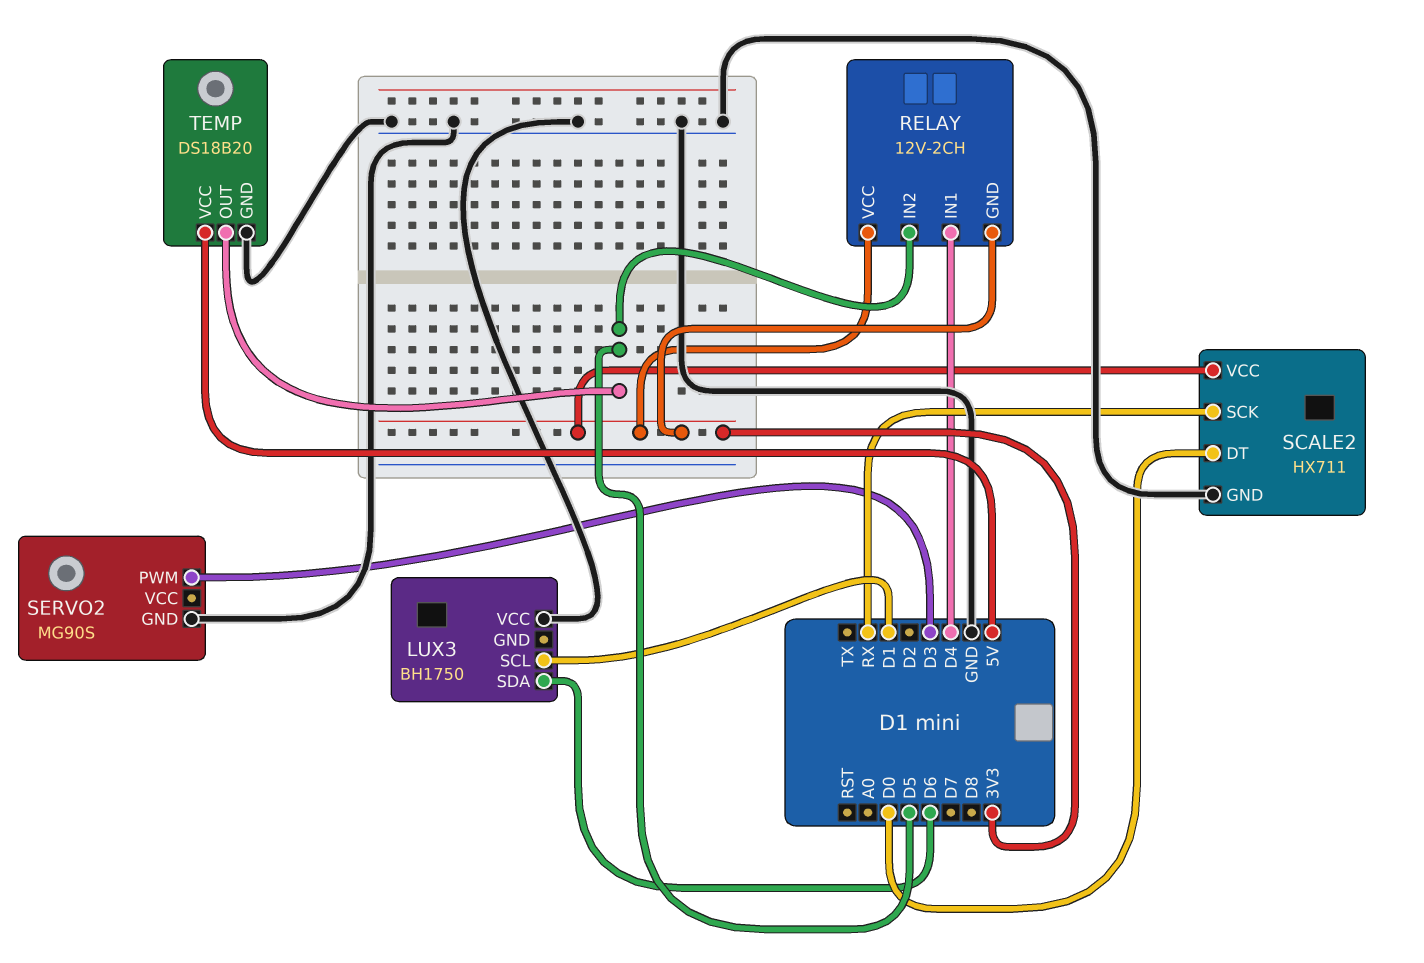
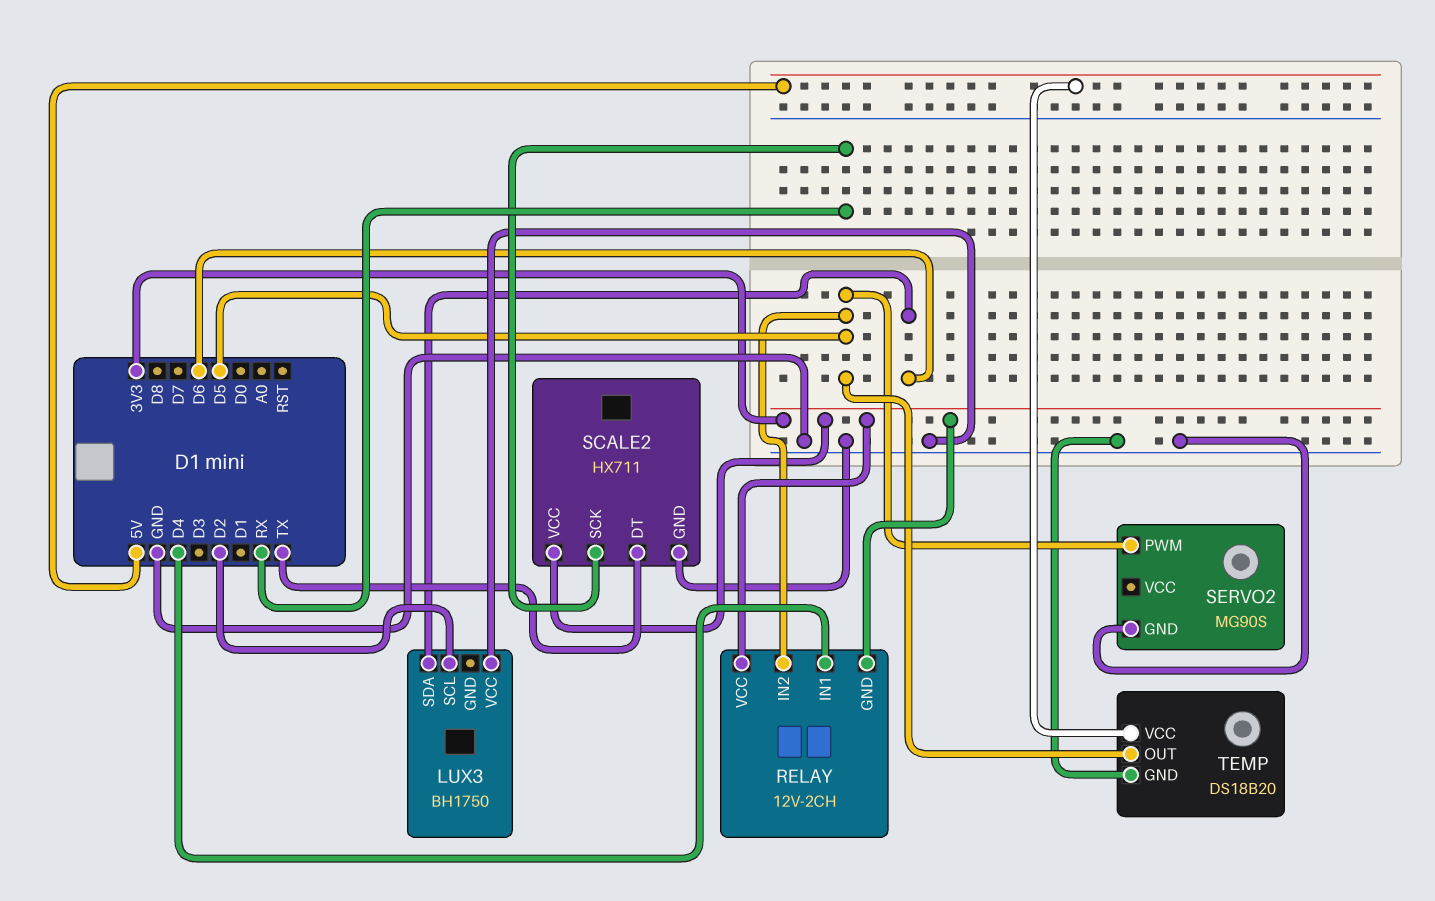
LUX3 pin SCL: D1 -> D2
SCALE2 pin DT: D0 -> TX
SERVO2 pin PWM: D3 -> D5

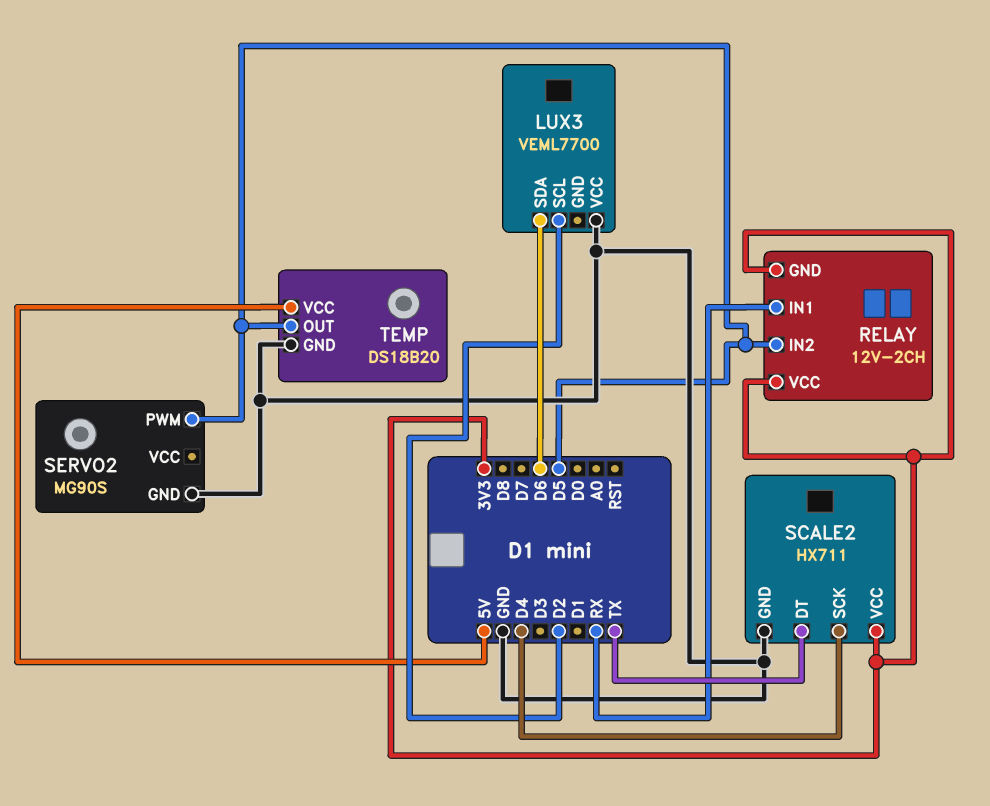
LUX3: BH1750 -> VEML7700
RELAY pin IN1: D4 -> RX
SCALE2 pin SCK: RX -> D4

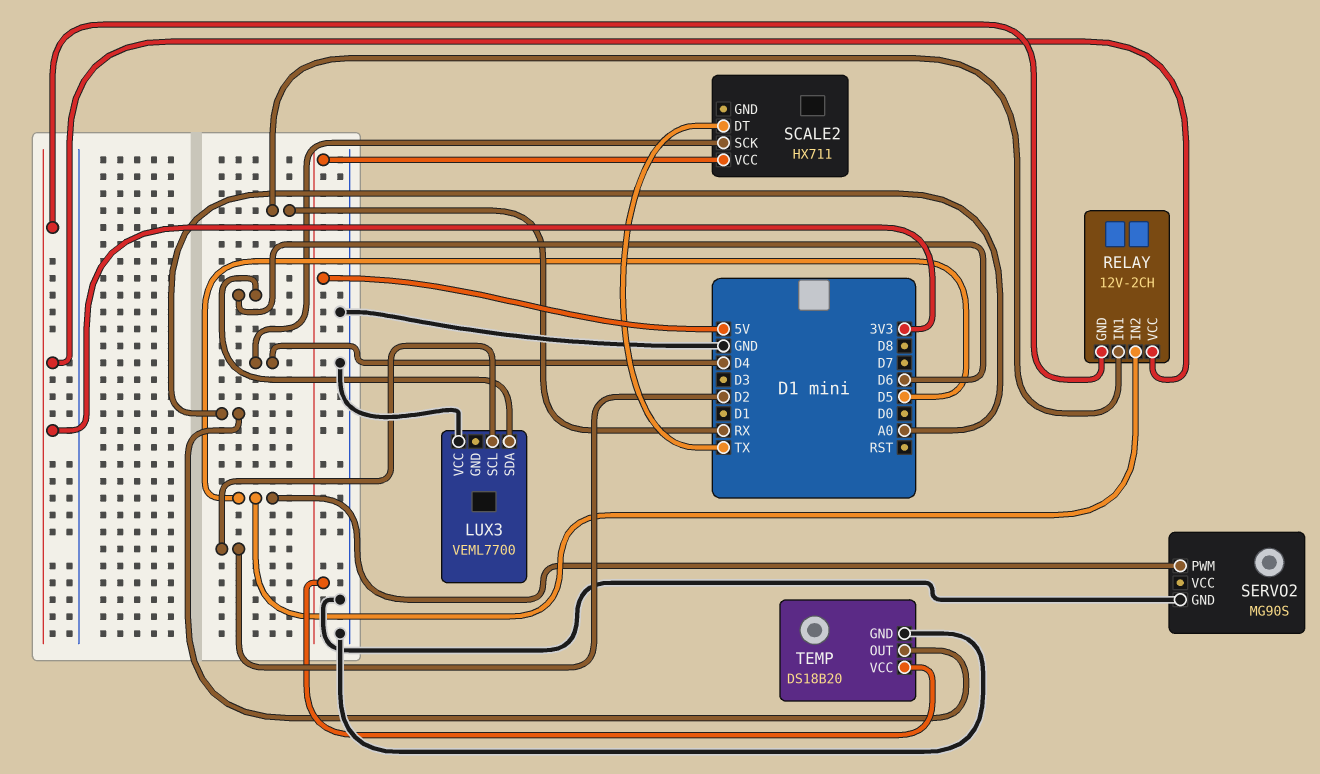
SCALE2 pin GND: GND -> none
SCALE2 pin VCC: 3V3 -> 5V
TEMP pin OUT: D5 -> A0

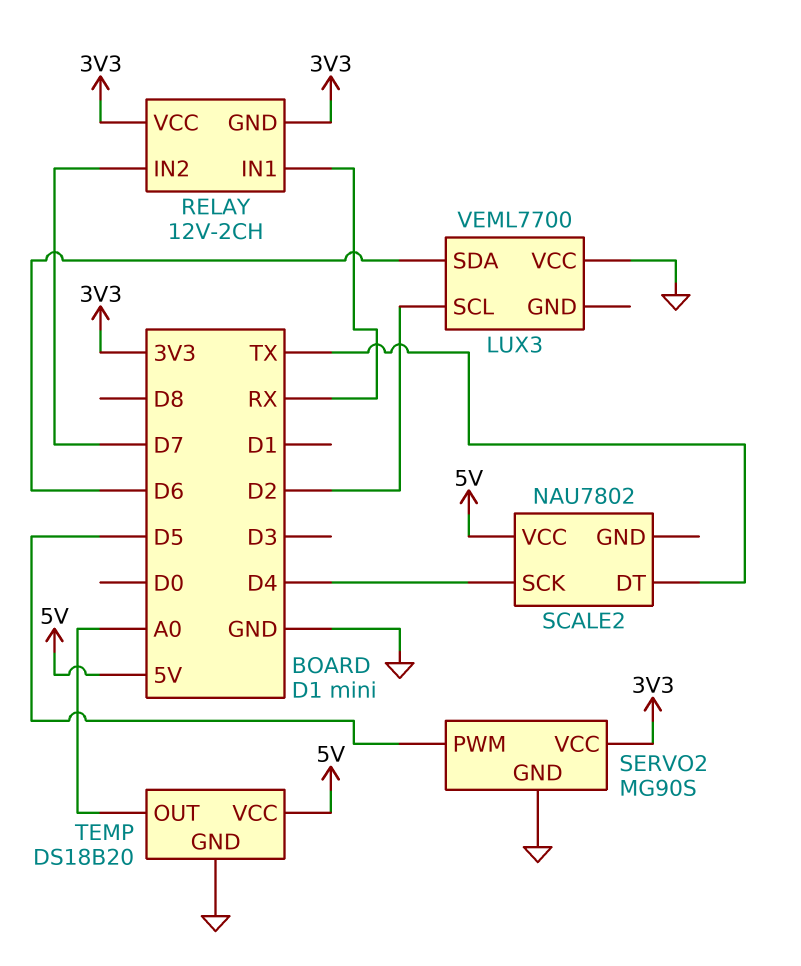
RELAY pin IN2: D5 -> D7
SCALE2: HX711 -> NAU7802
SERVO2 pin VCC: none -> 3V3

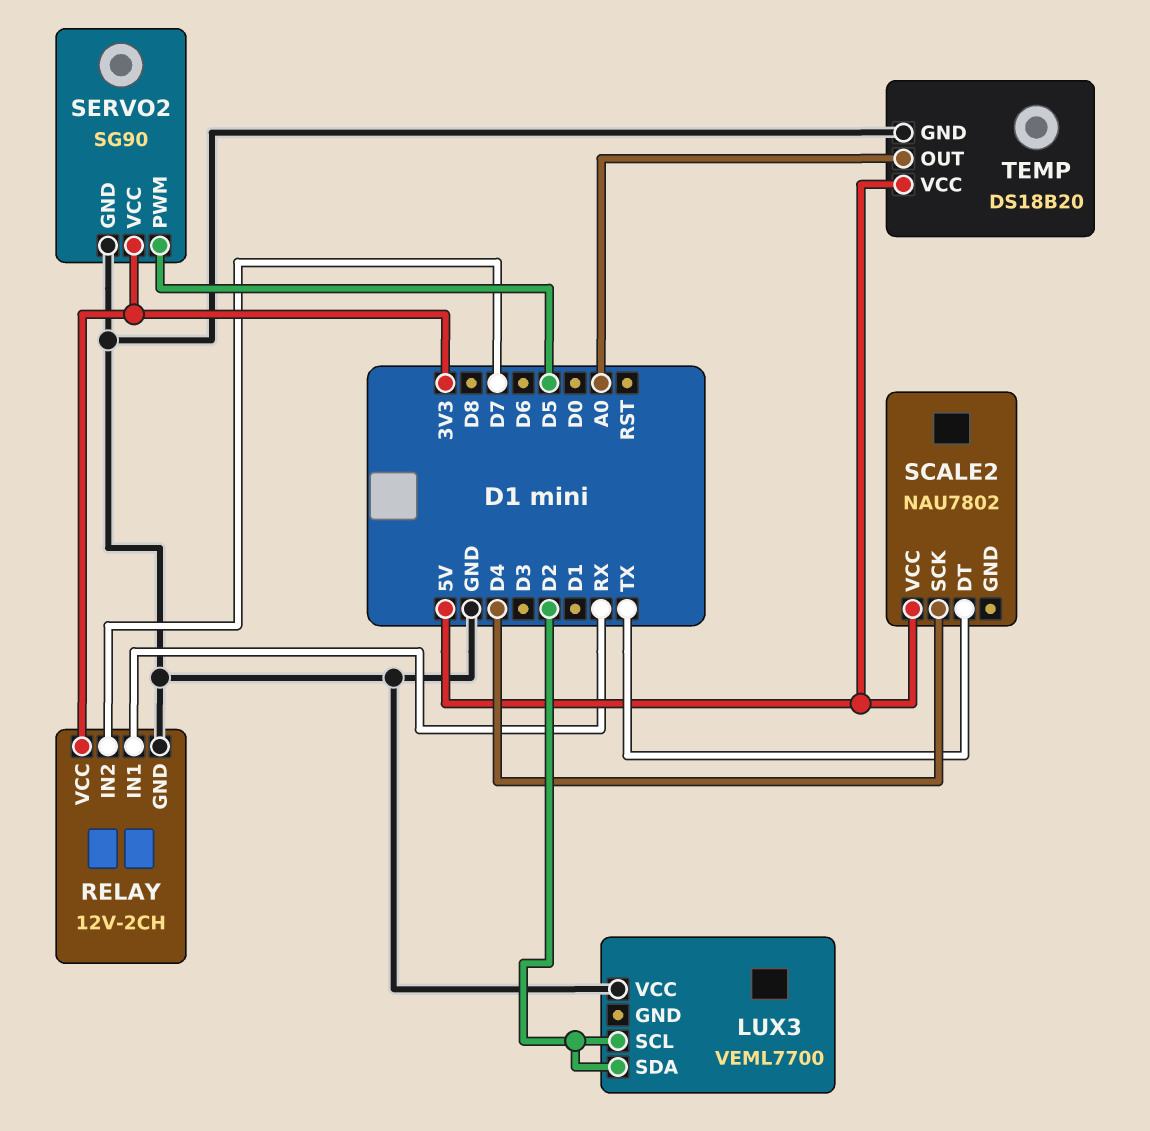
LUX3 pin SDA: D6 -> D2
RELAY pin GND: 3V3 -> GND
SERVO2: MG90S -> SG90

